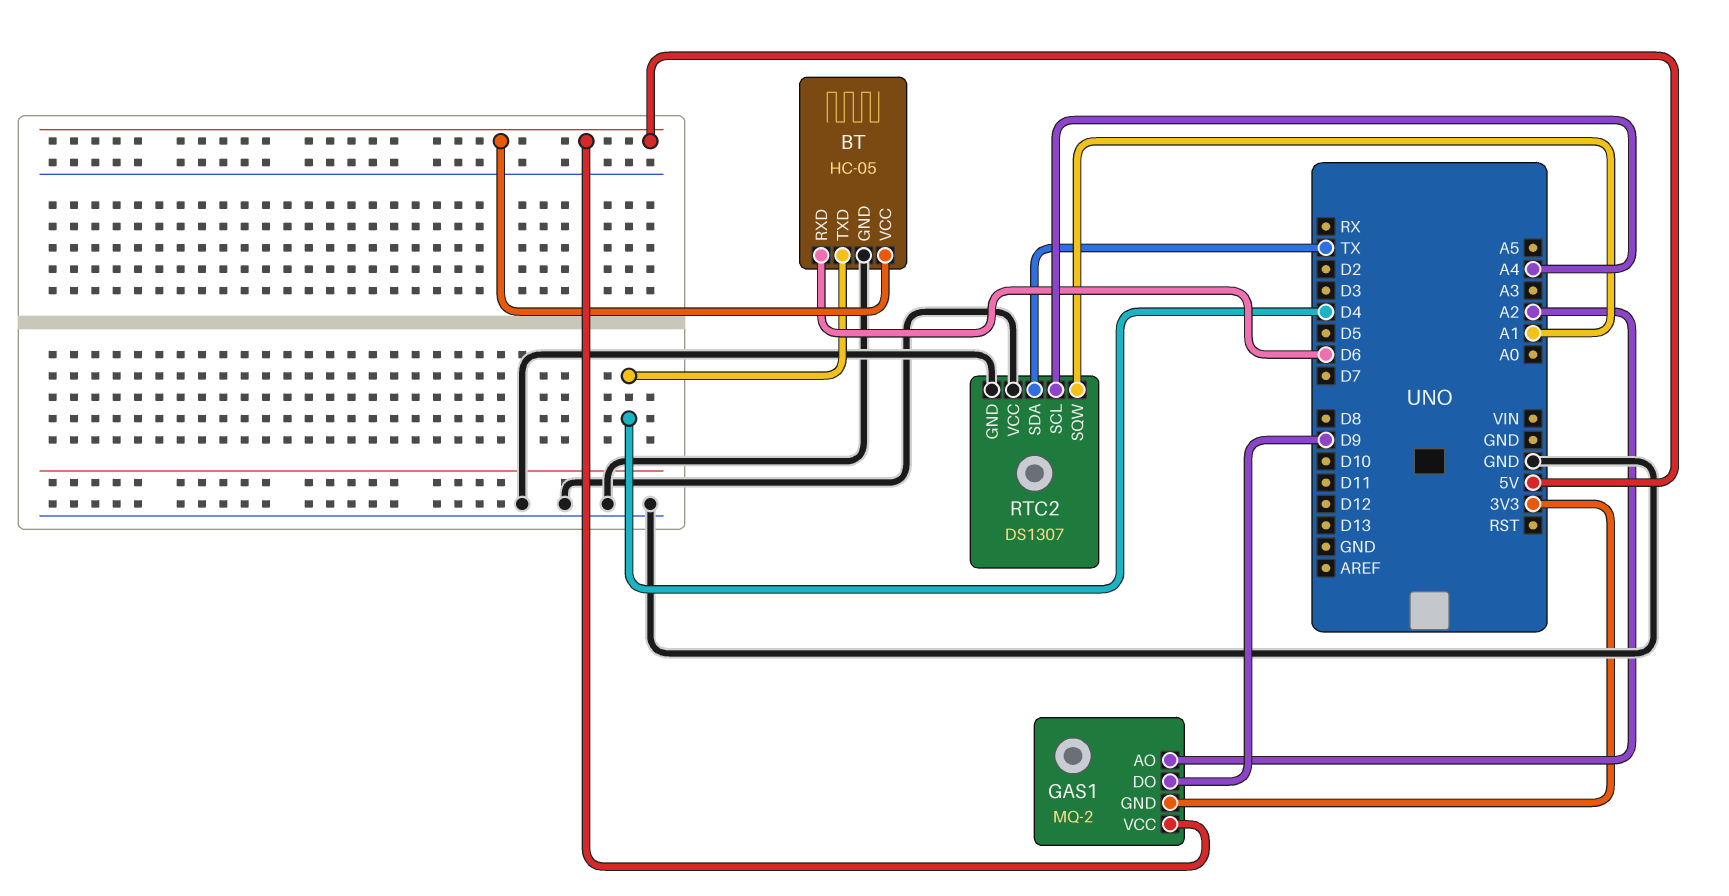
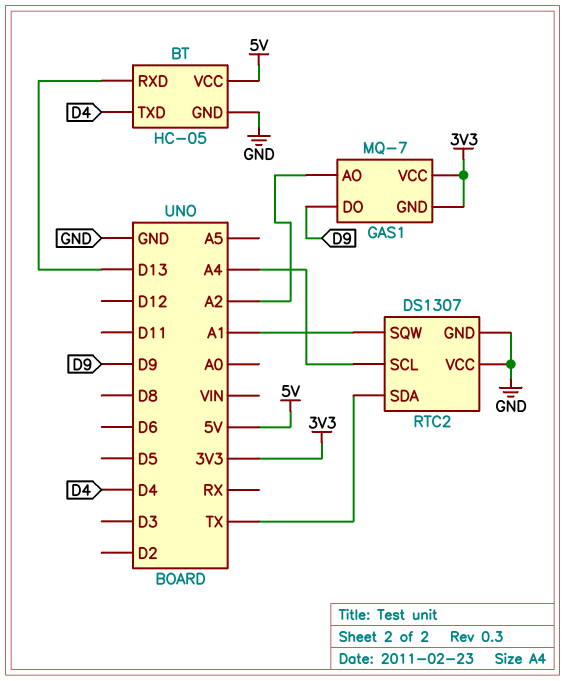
BT pin RXD: D6 -> D13
GAS1: MQ-2 -> MQ-7
GAS1 pin VCC: 5V -> 3V3

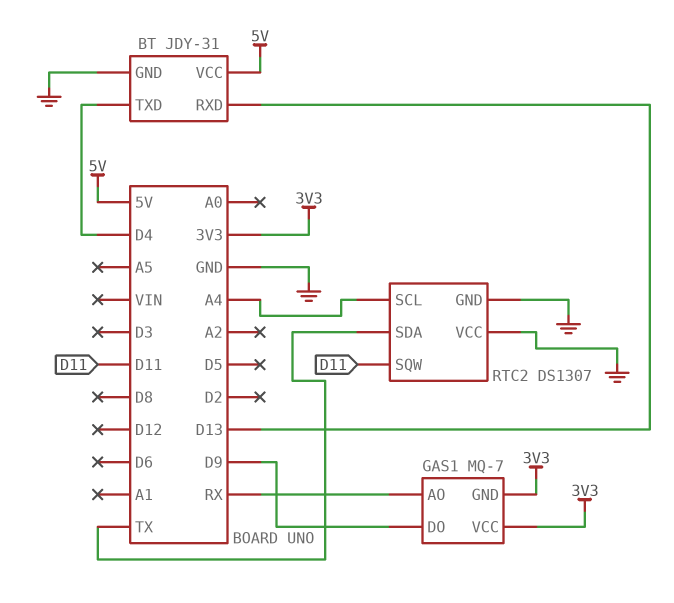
BT: HC-05 -> JDY-31
GAS1 pin AO: A2 -> RX
RTC2 pin SQW: A1 -> D11

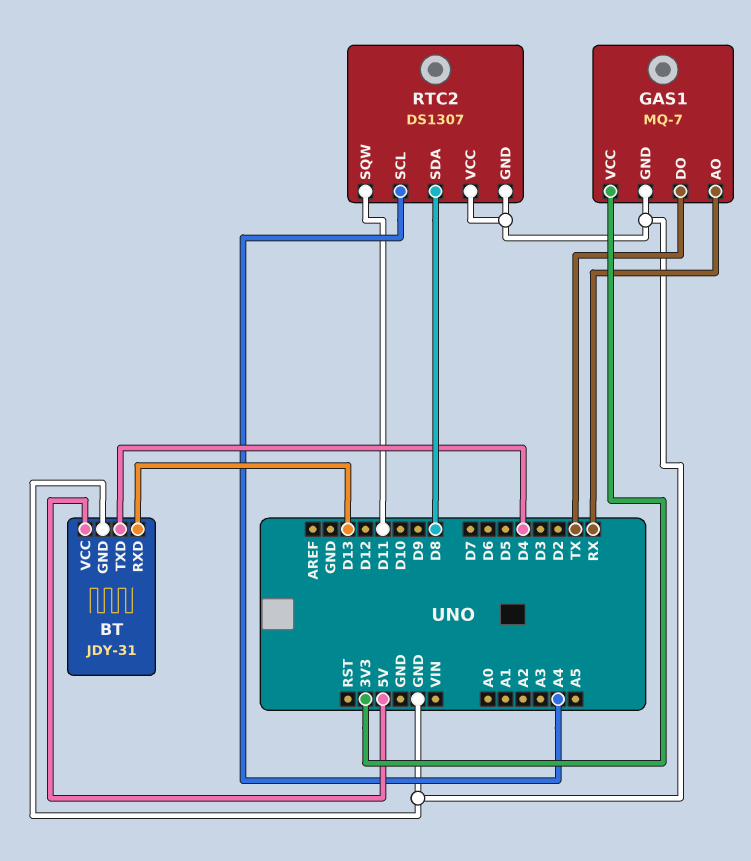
GAS1 pin DO: D9 -> TX
GAS1 pin GND: 3V3 -> GND
RTC2 pin SDA: TX -> D8

